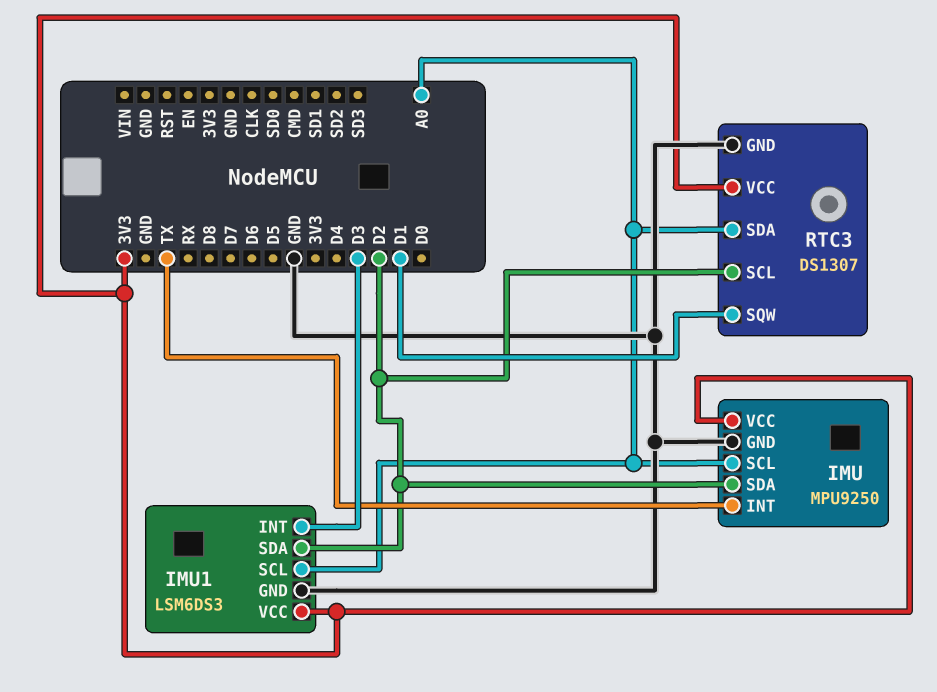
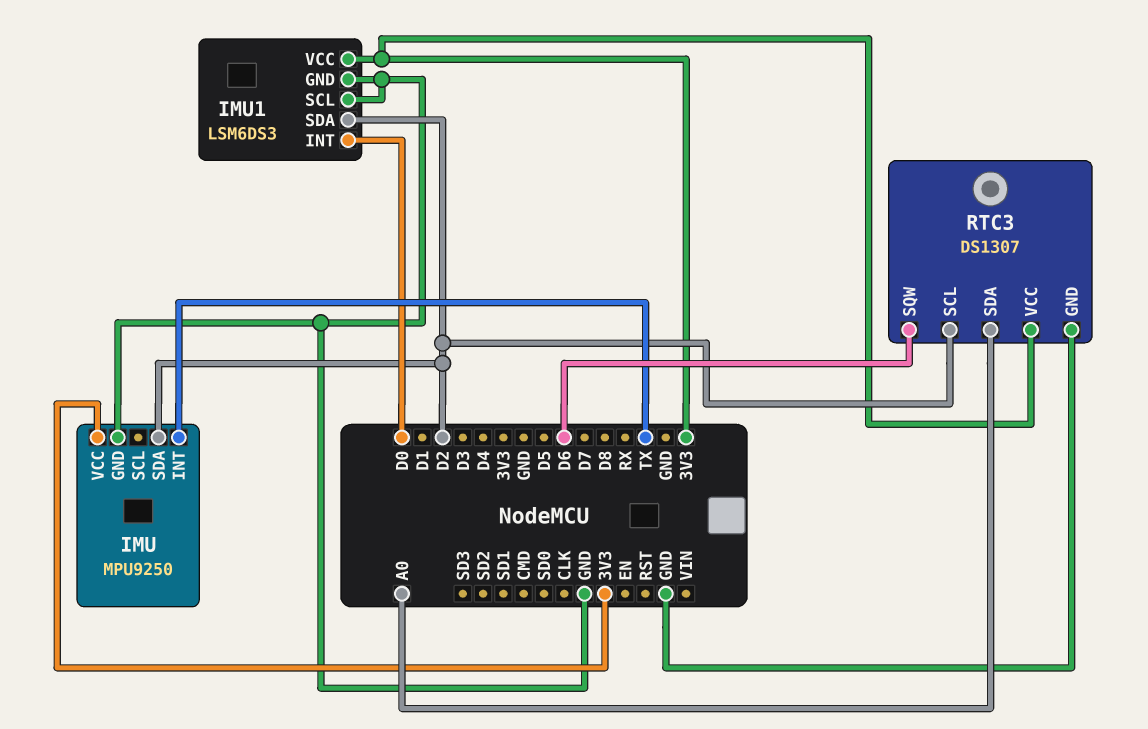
IMU pin SCL: A0 -> none
IMU1 pin INT: D3 -> D0
IMU1 pin SCL: A0 -> GND
RTC3 pin SQW: D1 -> D6

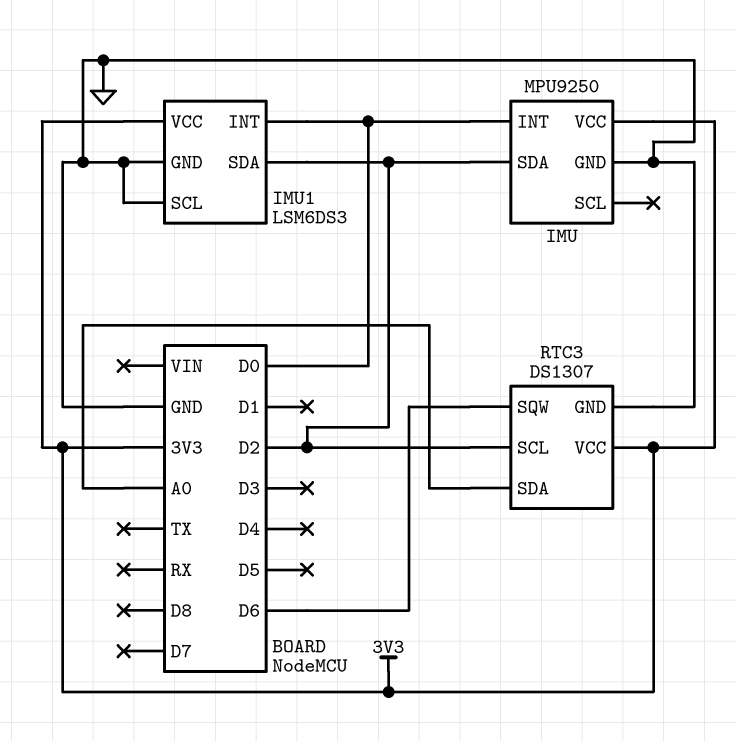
IMU pin INT: TX -> D0

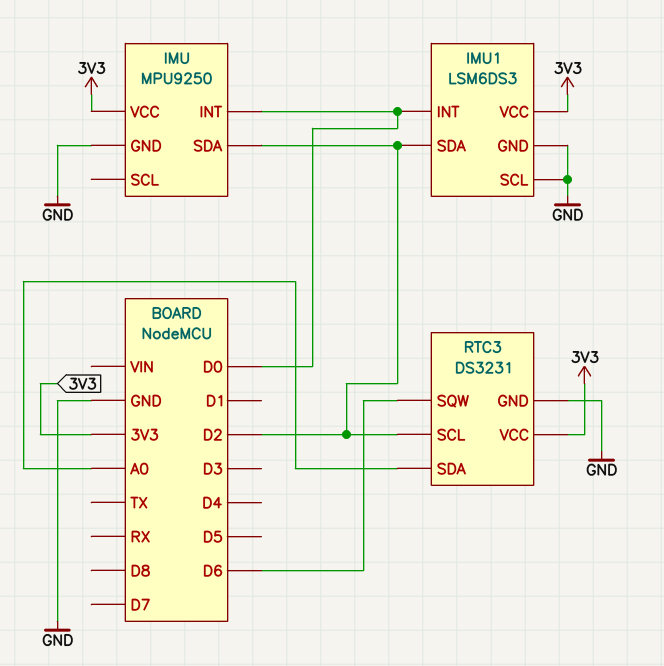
RTC3: DS1307 -> DS3231

